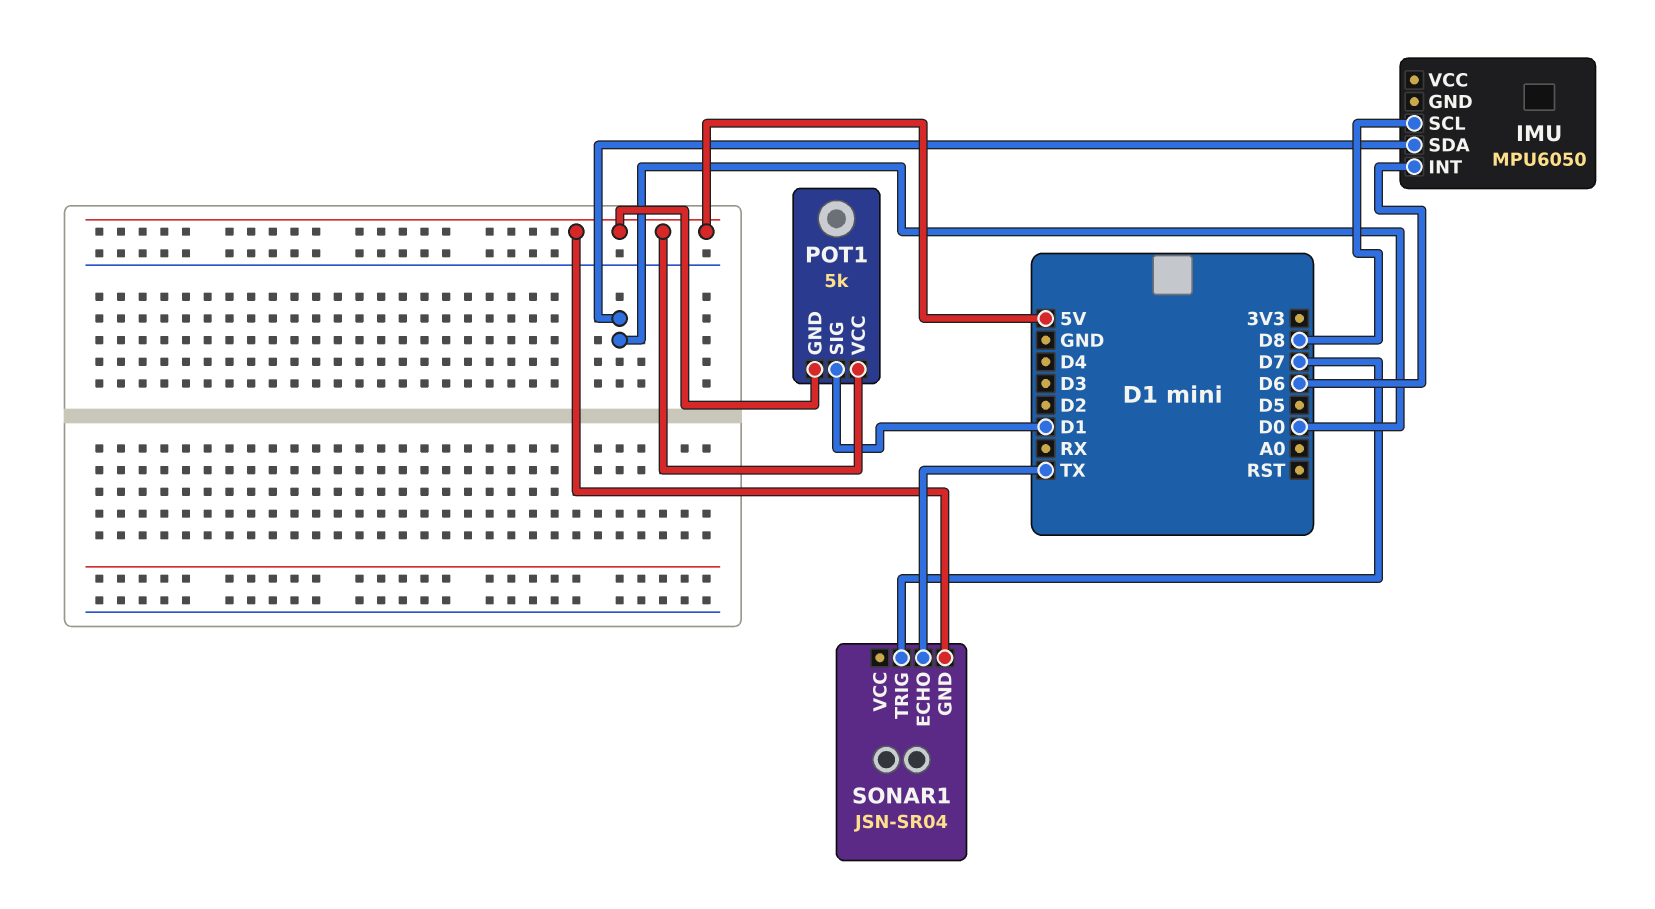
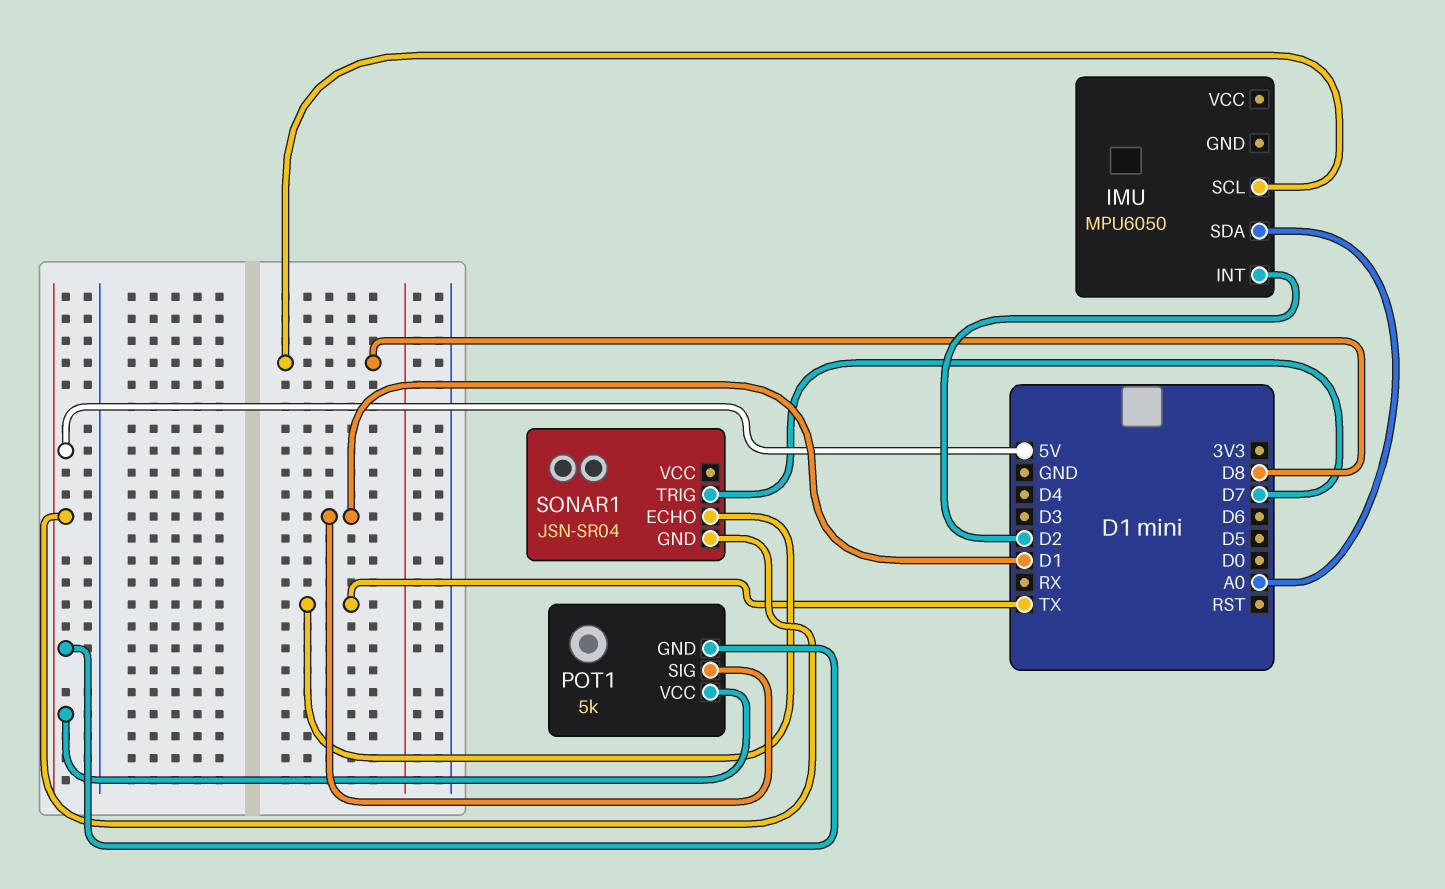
IMU pin INT: D6 -> D2
IMU pin SDA: D0 -> A0

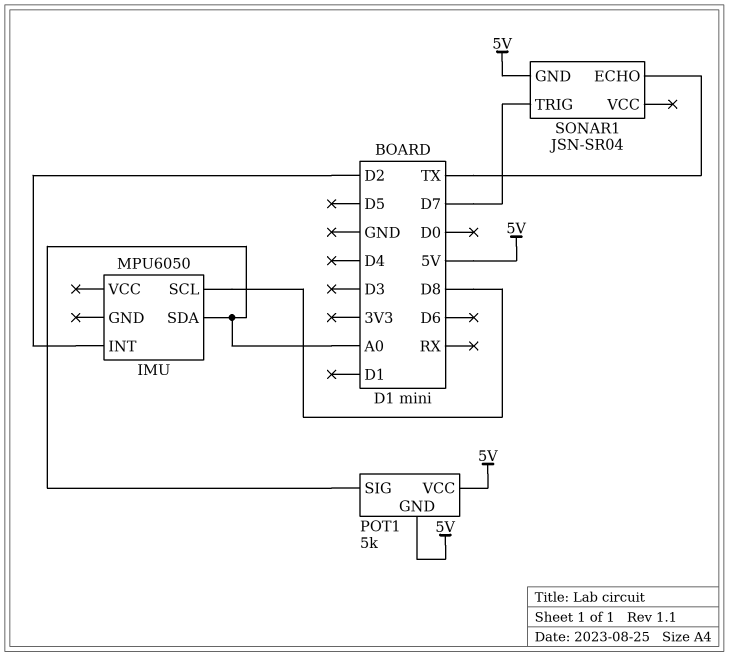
POT1 pin SIG: D1 -> A0

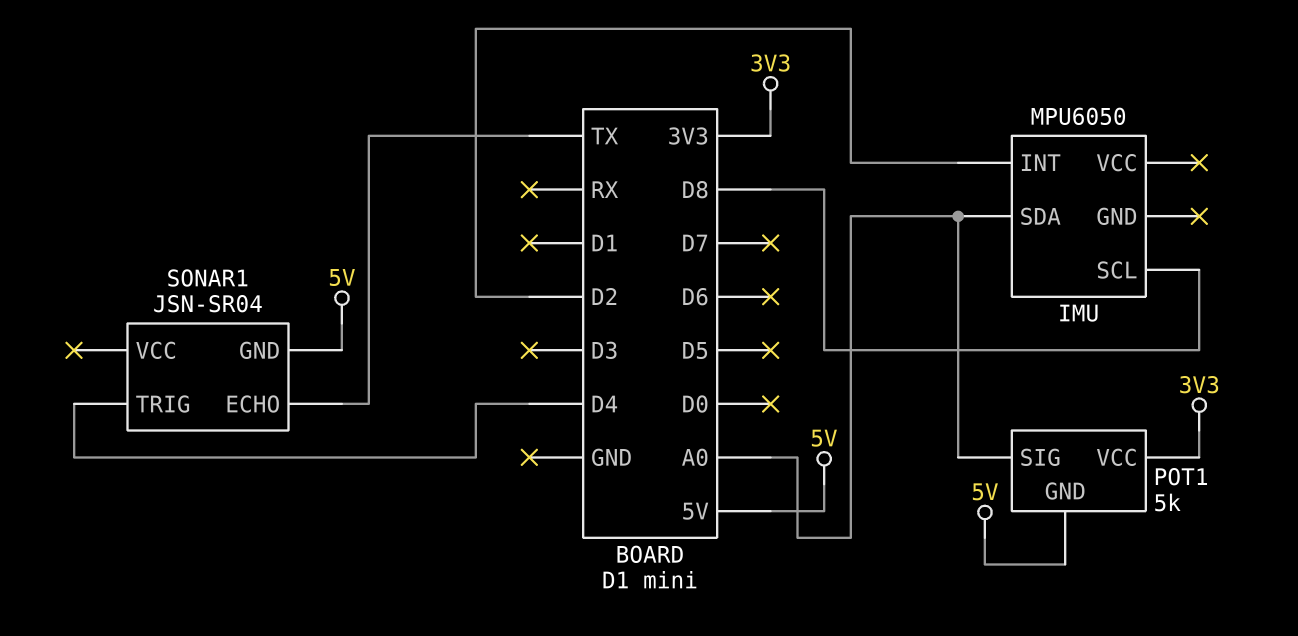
POT1 pin VCC: 5V -> 3V3
SONAR1 pin TRIG: D7 -> D4

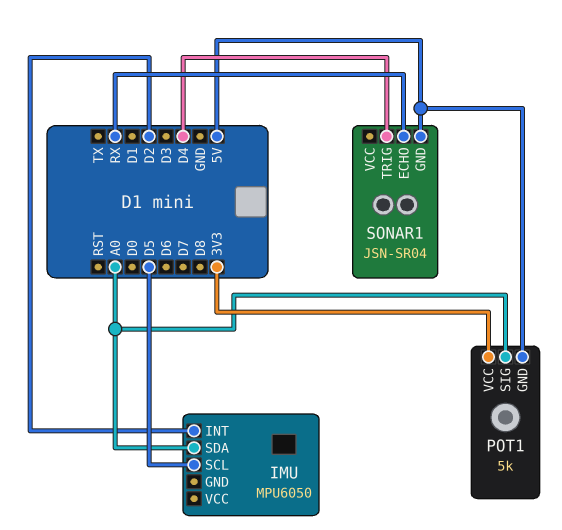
IMU pin SCL: D8 -> D5
SONAR1 pin ECHO: TX -> RX

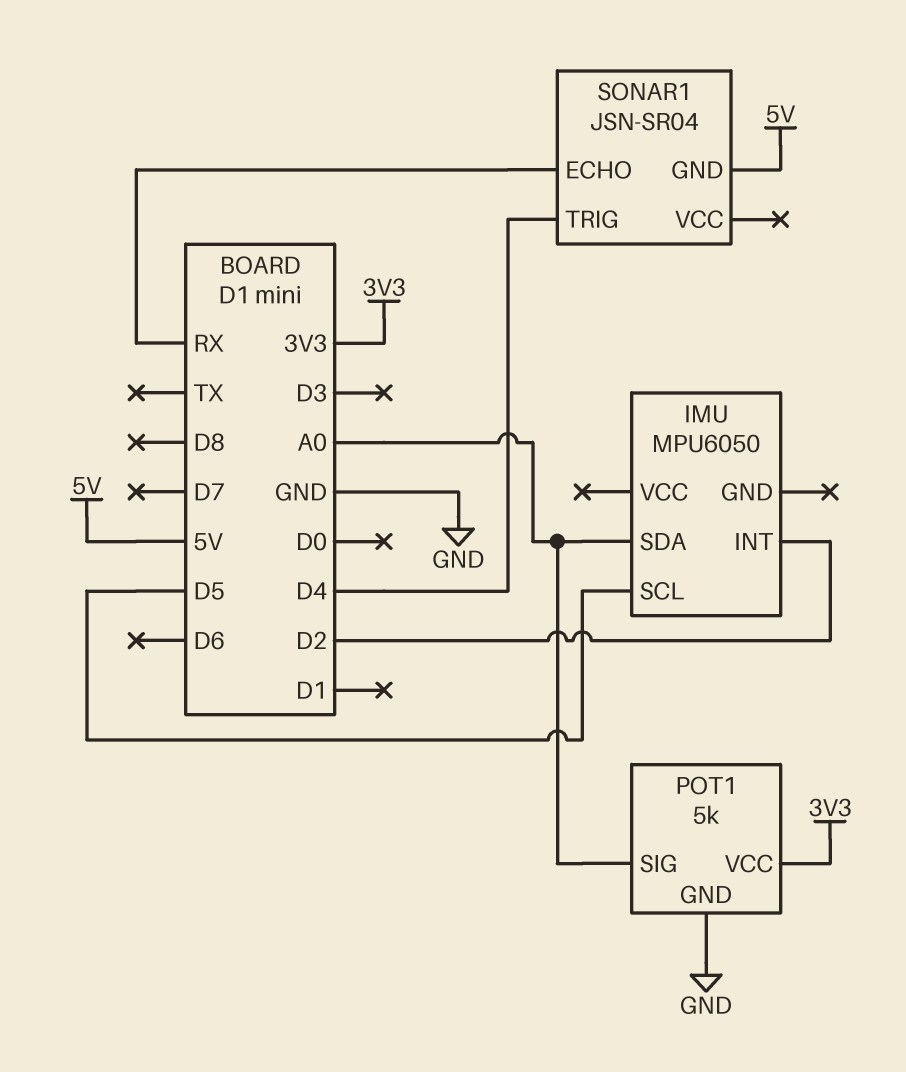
POT1 pin GND: 5V -> GND

